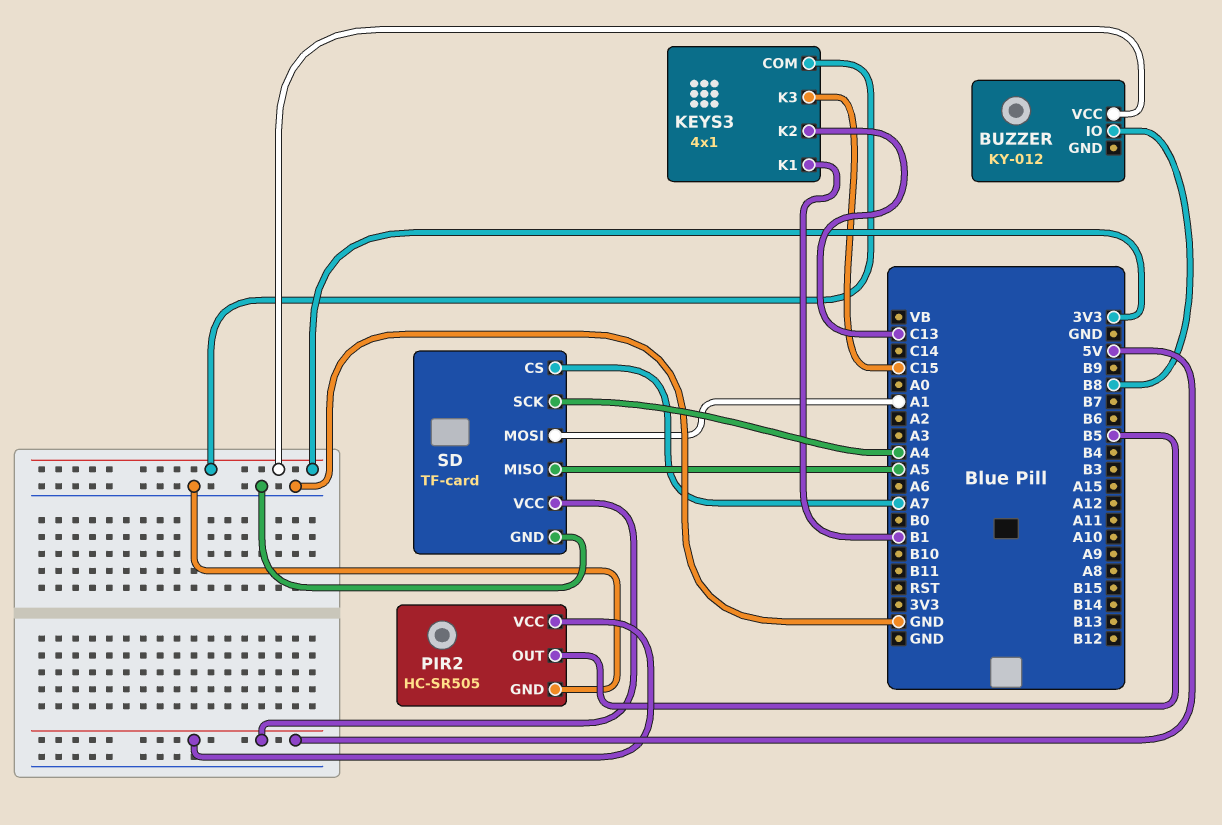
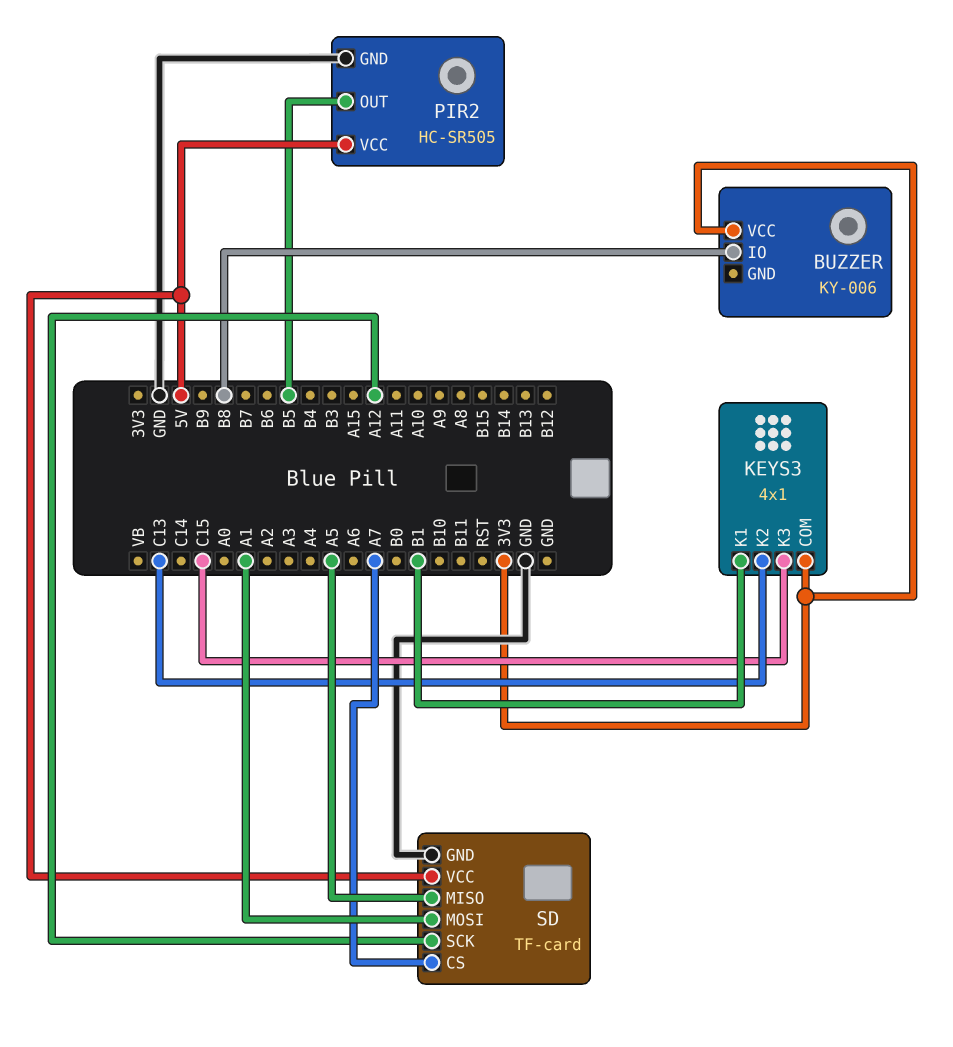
BUZZER: KY-012 -> KY-006
SD pin SCK: A4 -> A12

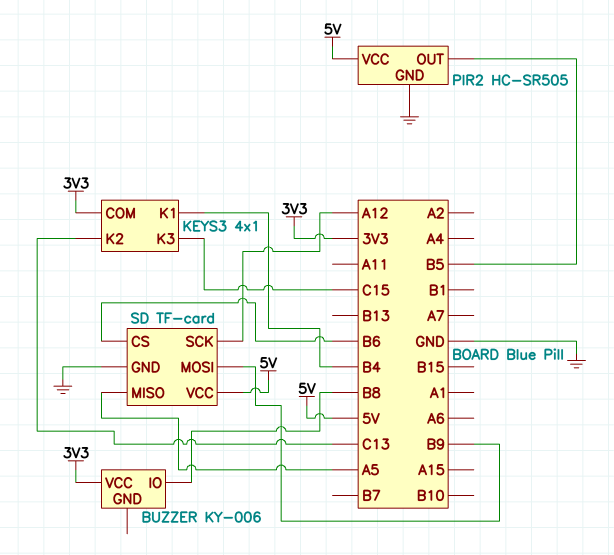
KEYS3 pin K1: B1 -> B4
SD pin CS: A7 -> B6
SD pin MOSI: A1 -> B9

